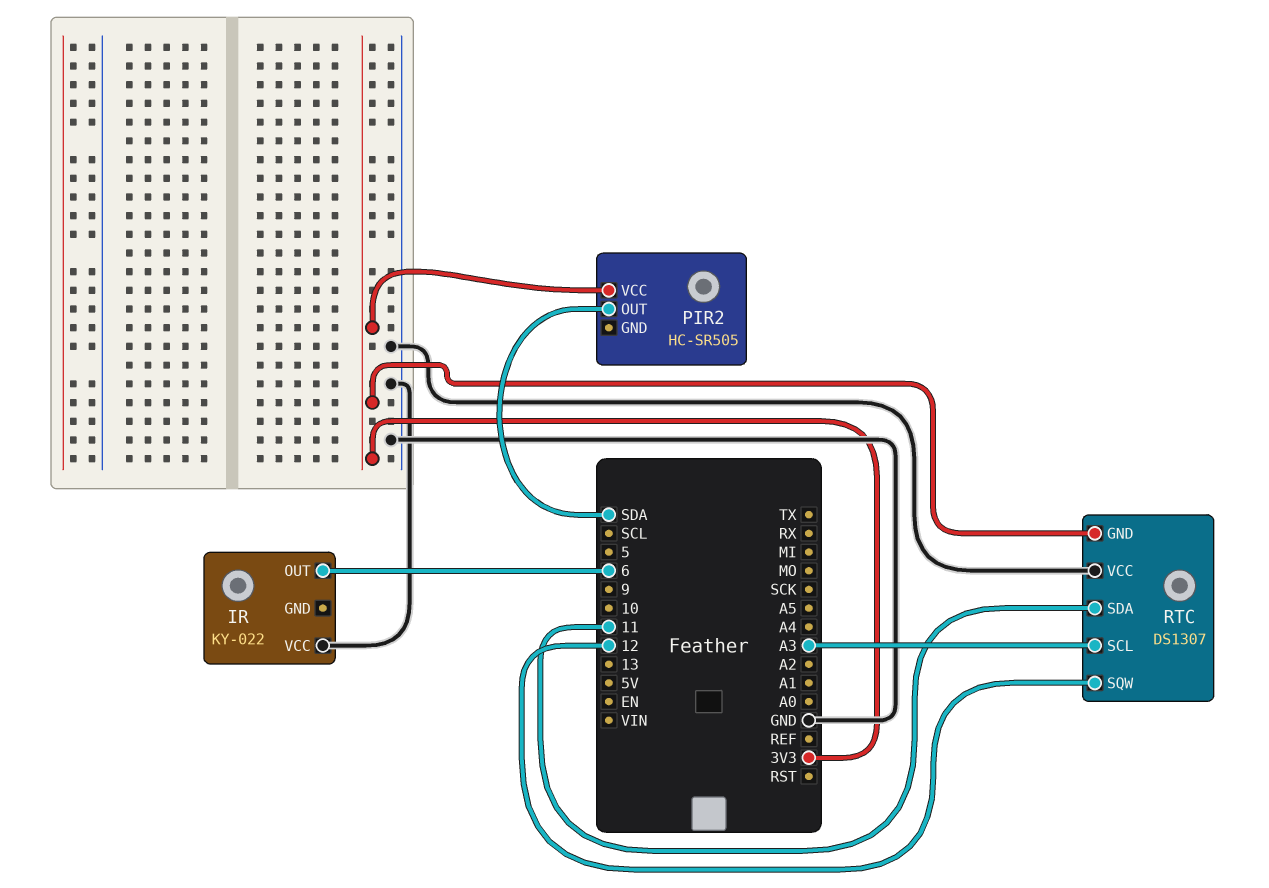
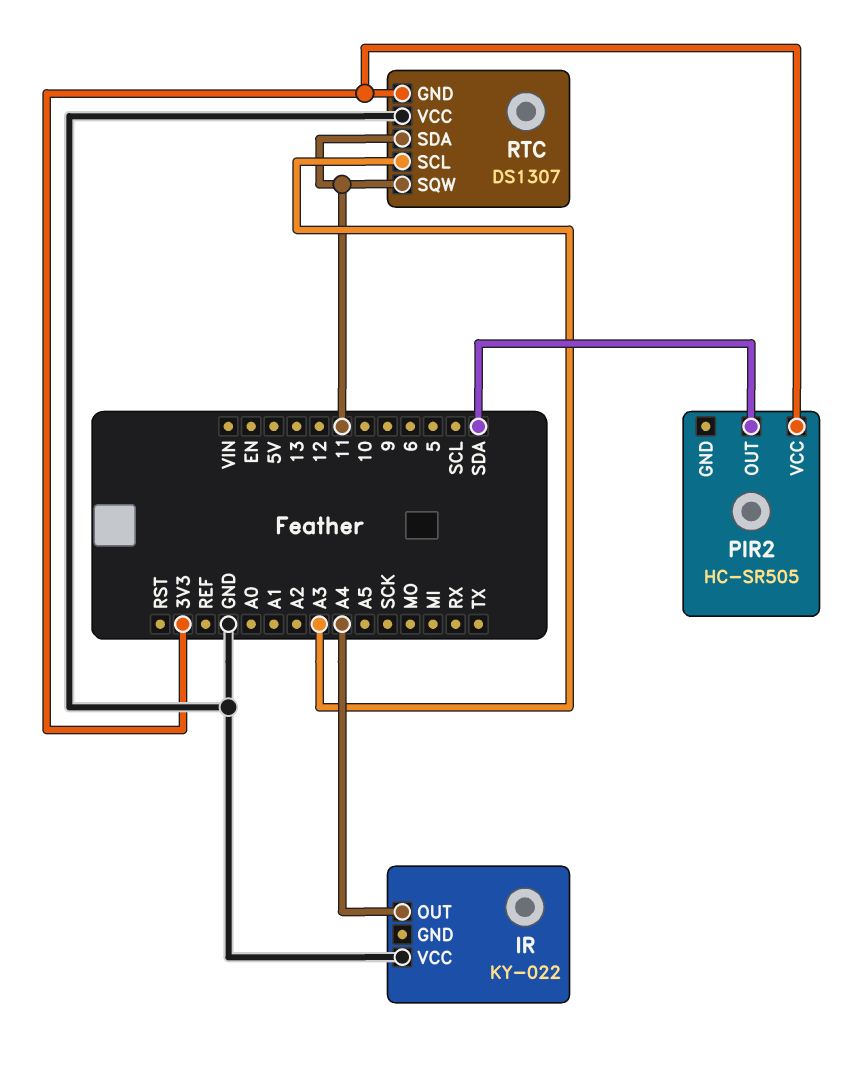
IR pin OUT: 6 -> A4
RTC pin SQW: 12 -> 11

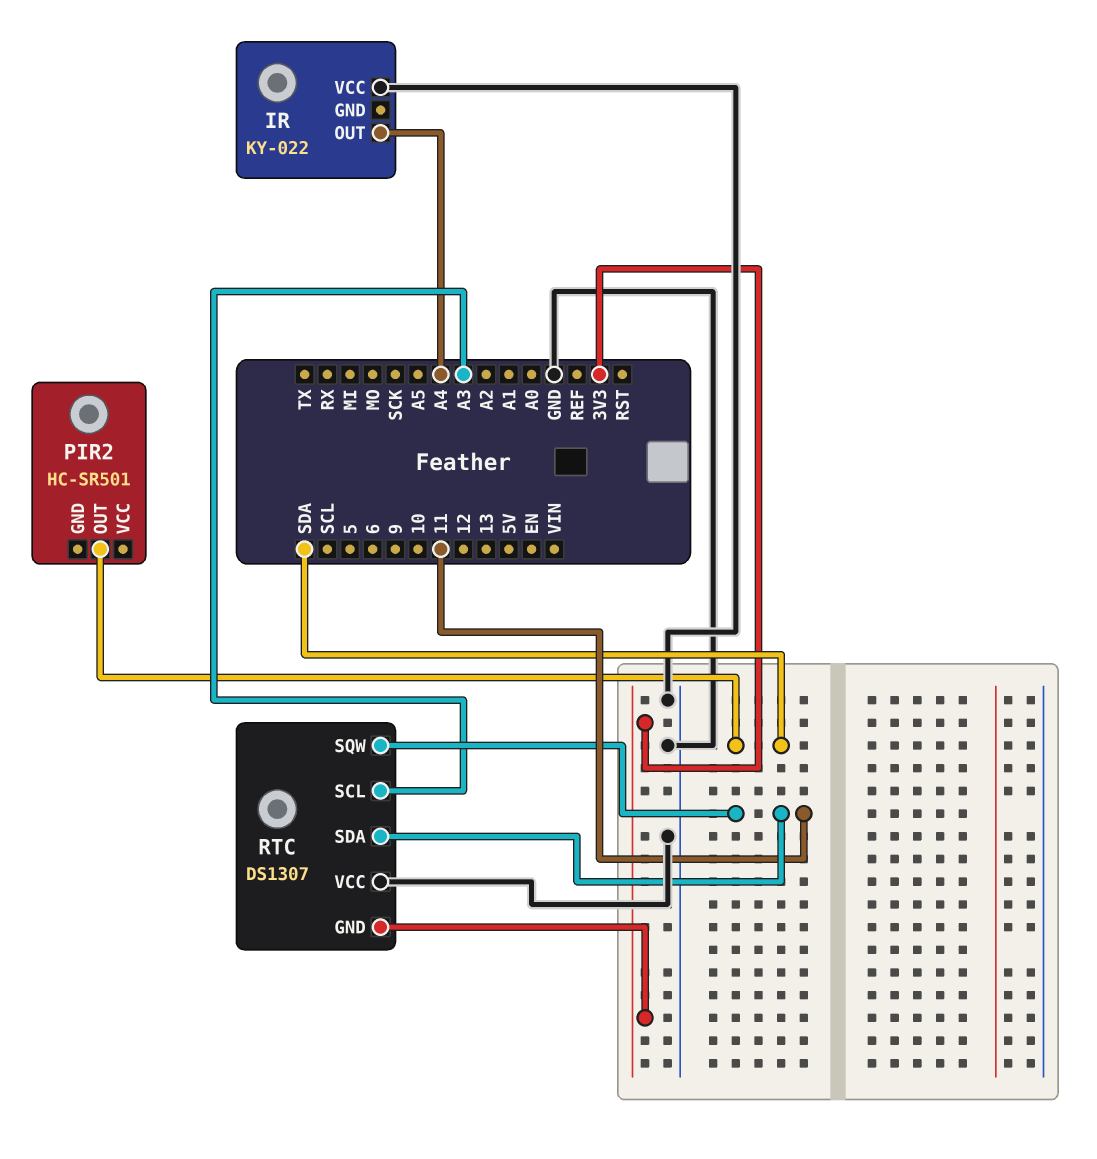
PIR2: HC-SR505 -> HC-SR501
PIR2 pin VCC: 3V3 -> none

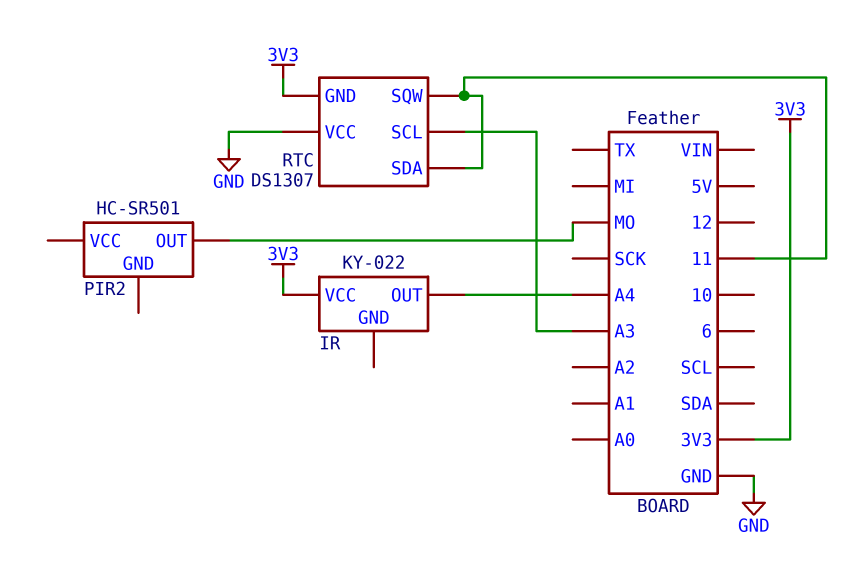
IR pin VCC: GND -> 3V3
PIR2 pin OUT: SDA -> MO

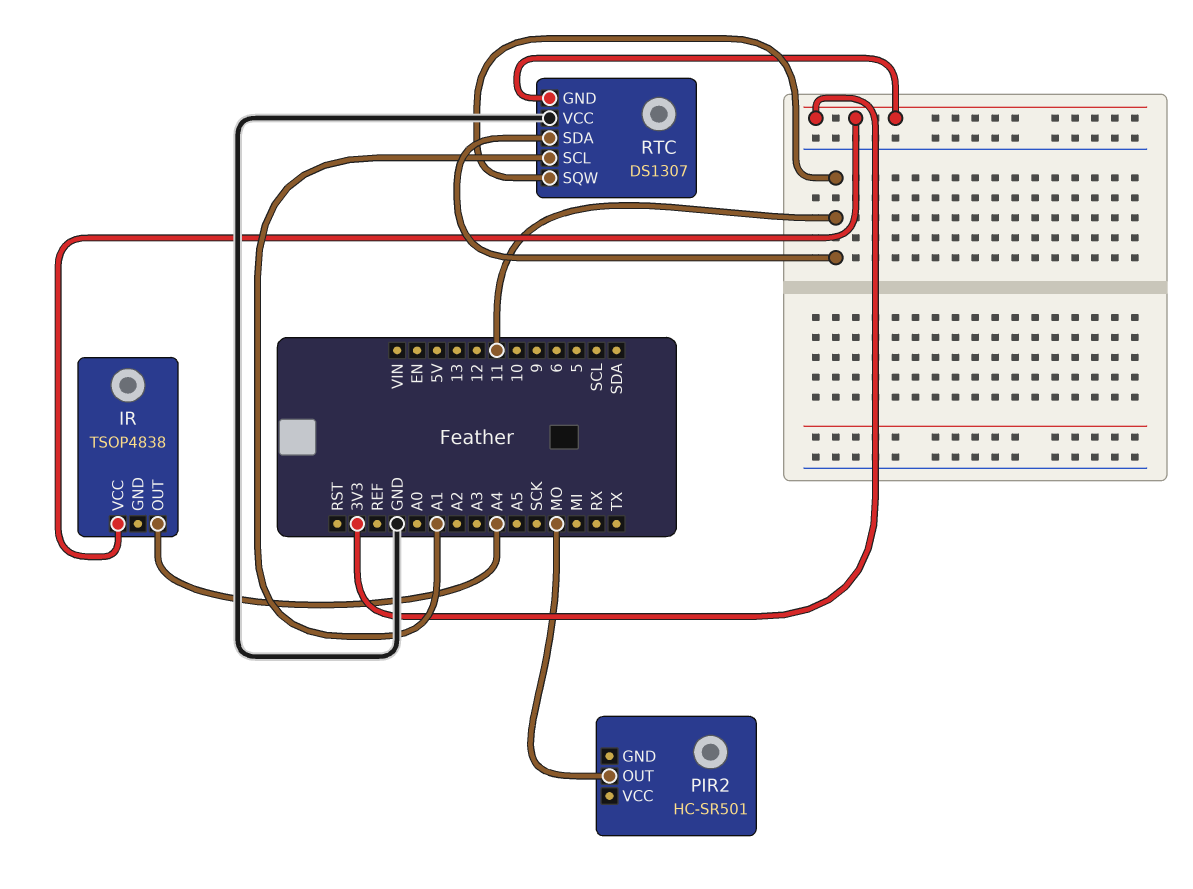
IR: KY-022 -> TSOP4838
RTC pin SCL: A3 -> A1

